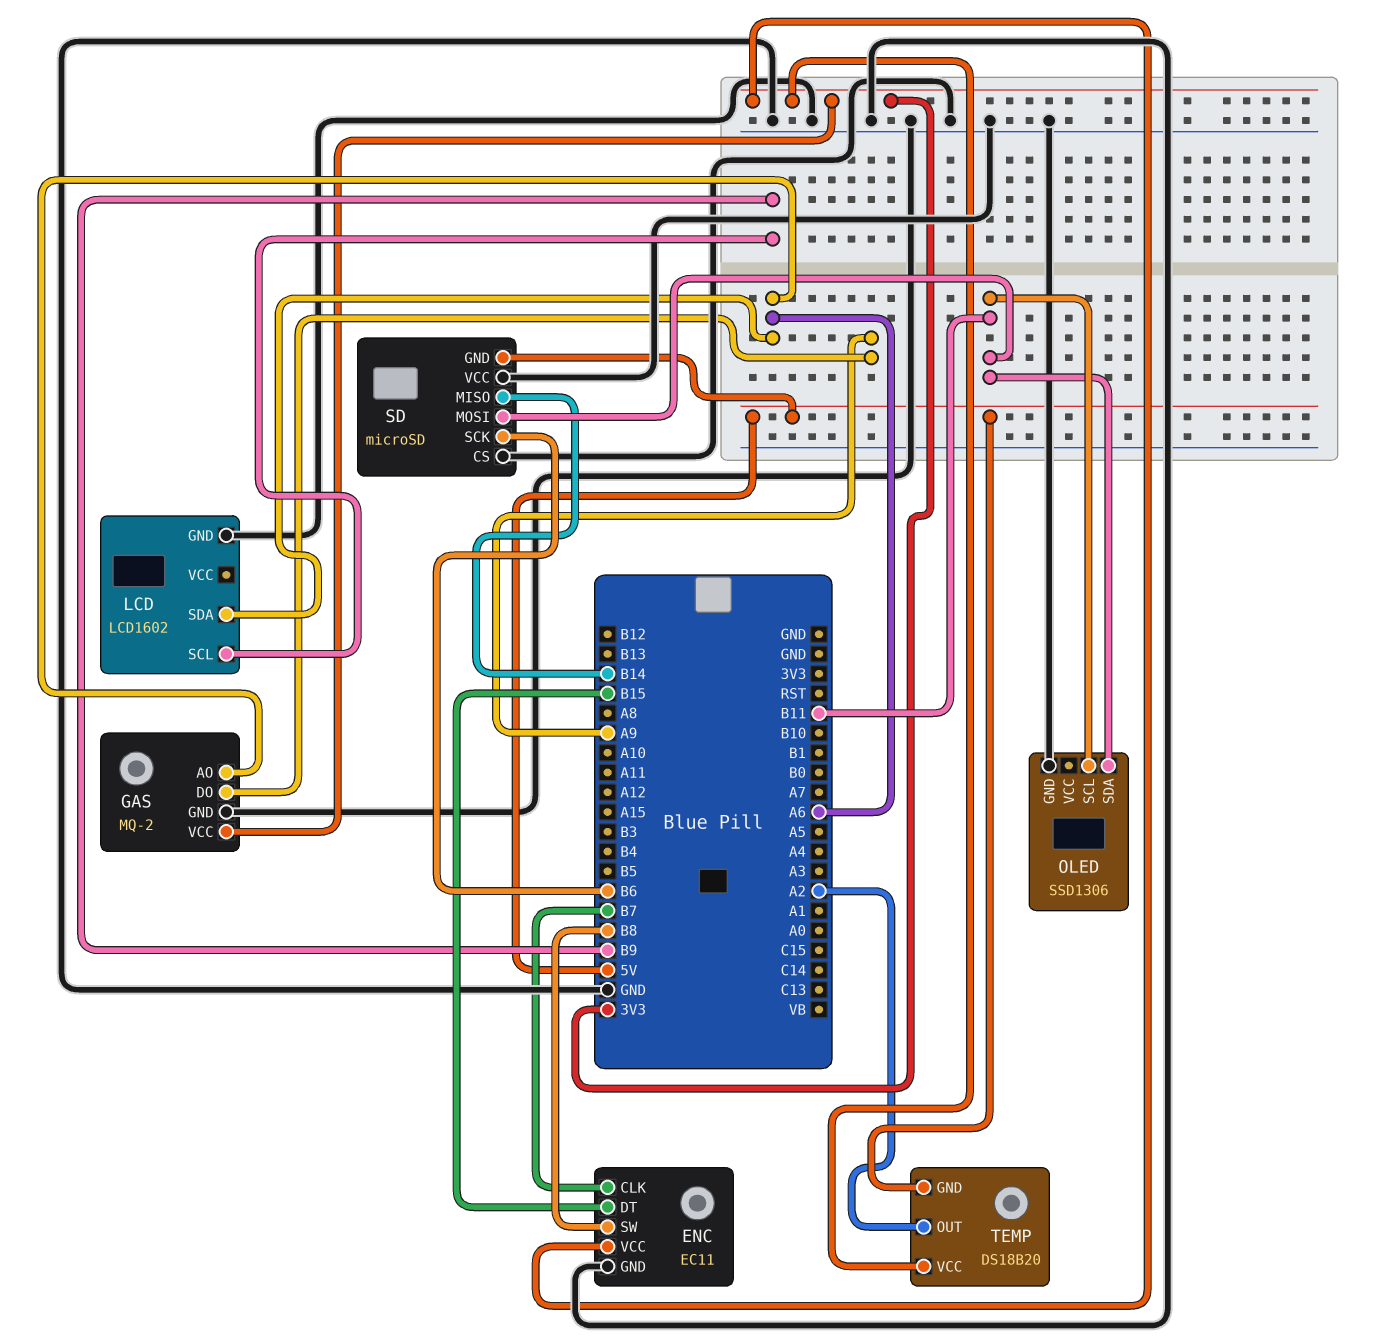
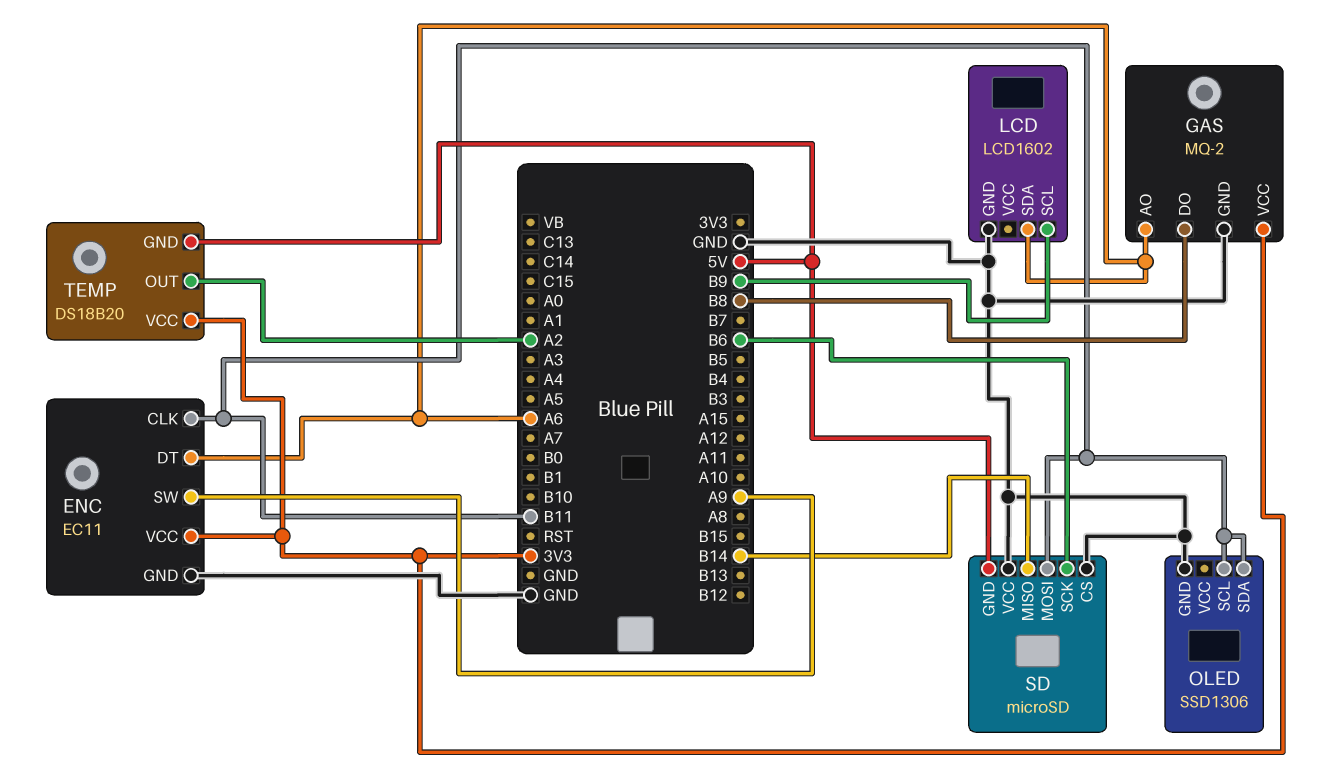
ENC pin CLK: B7 -> B11
ENC pin DT: B15 -> A6
ENC pin SW: B8 -> A9
GAS pin DO: A9 -> B8

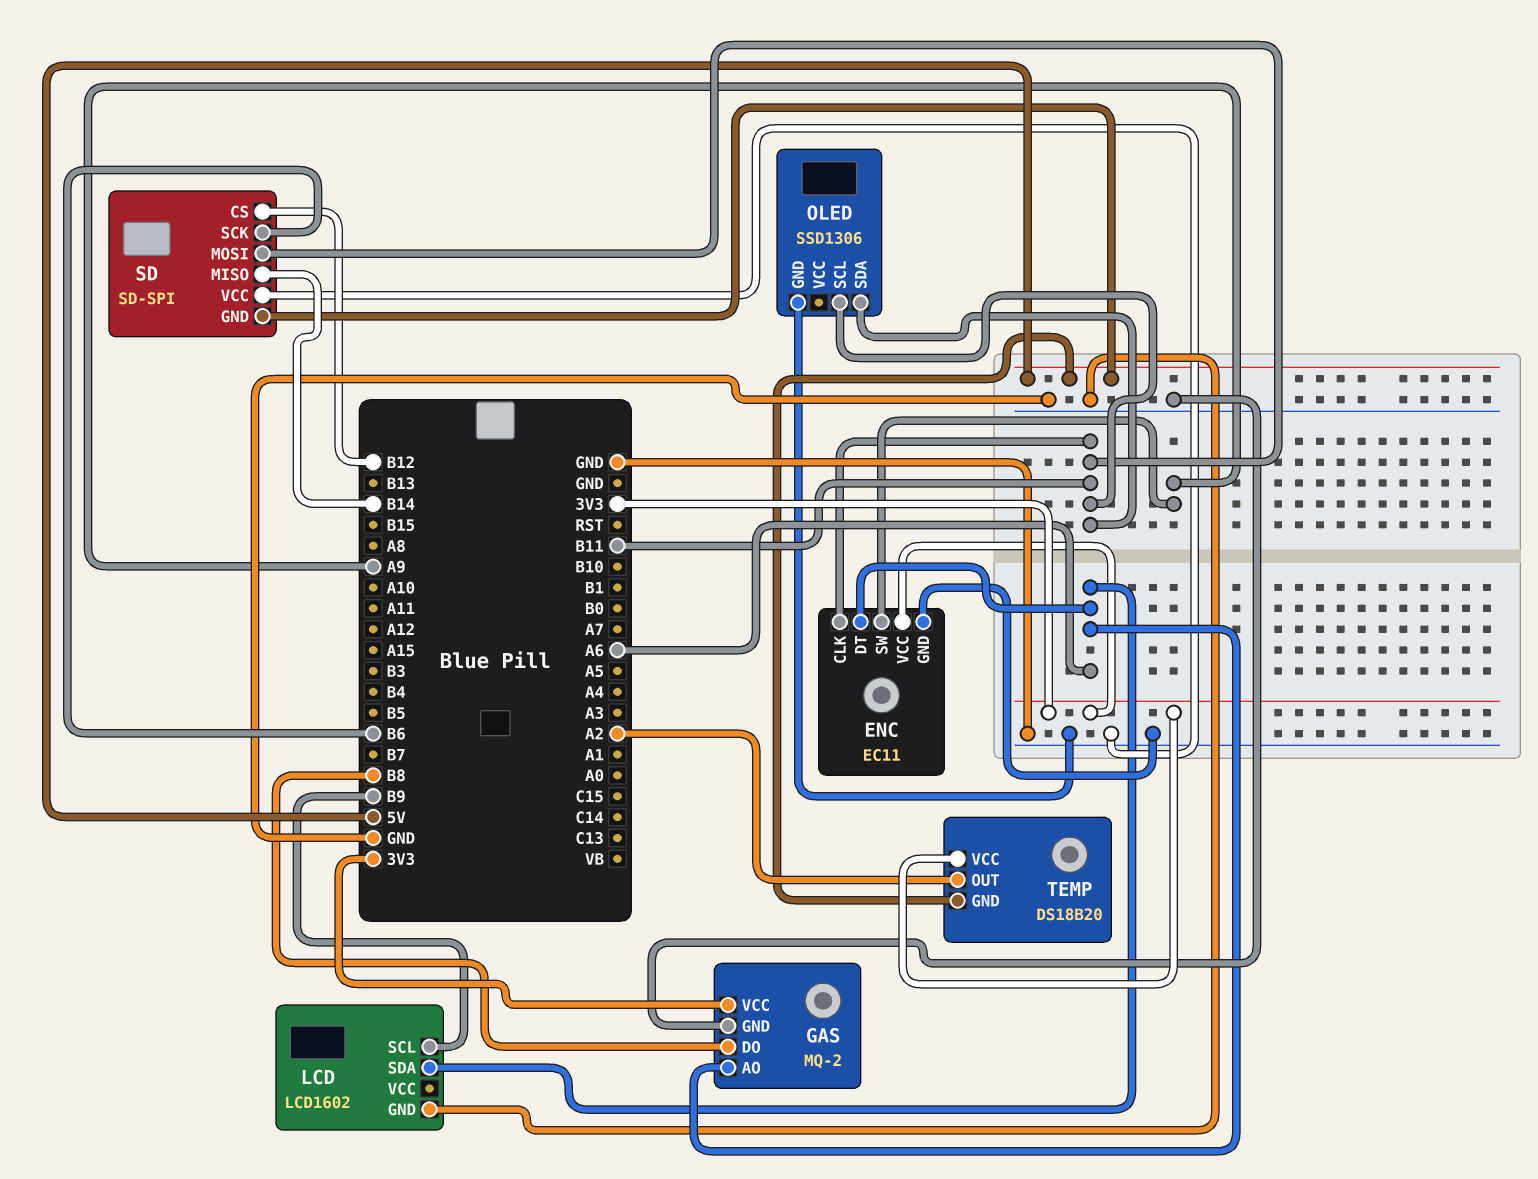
SD: microSD -> SD-SPI
SD pin CS: GND -> B12

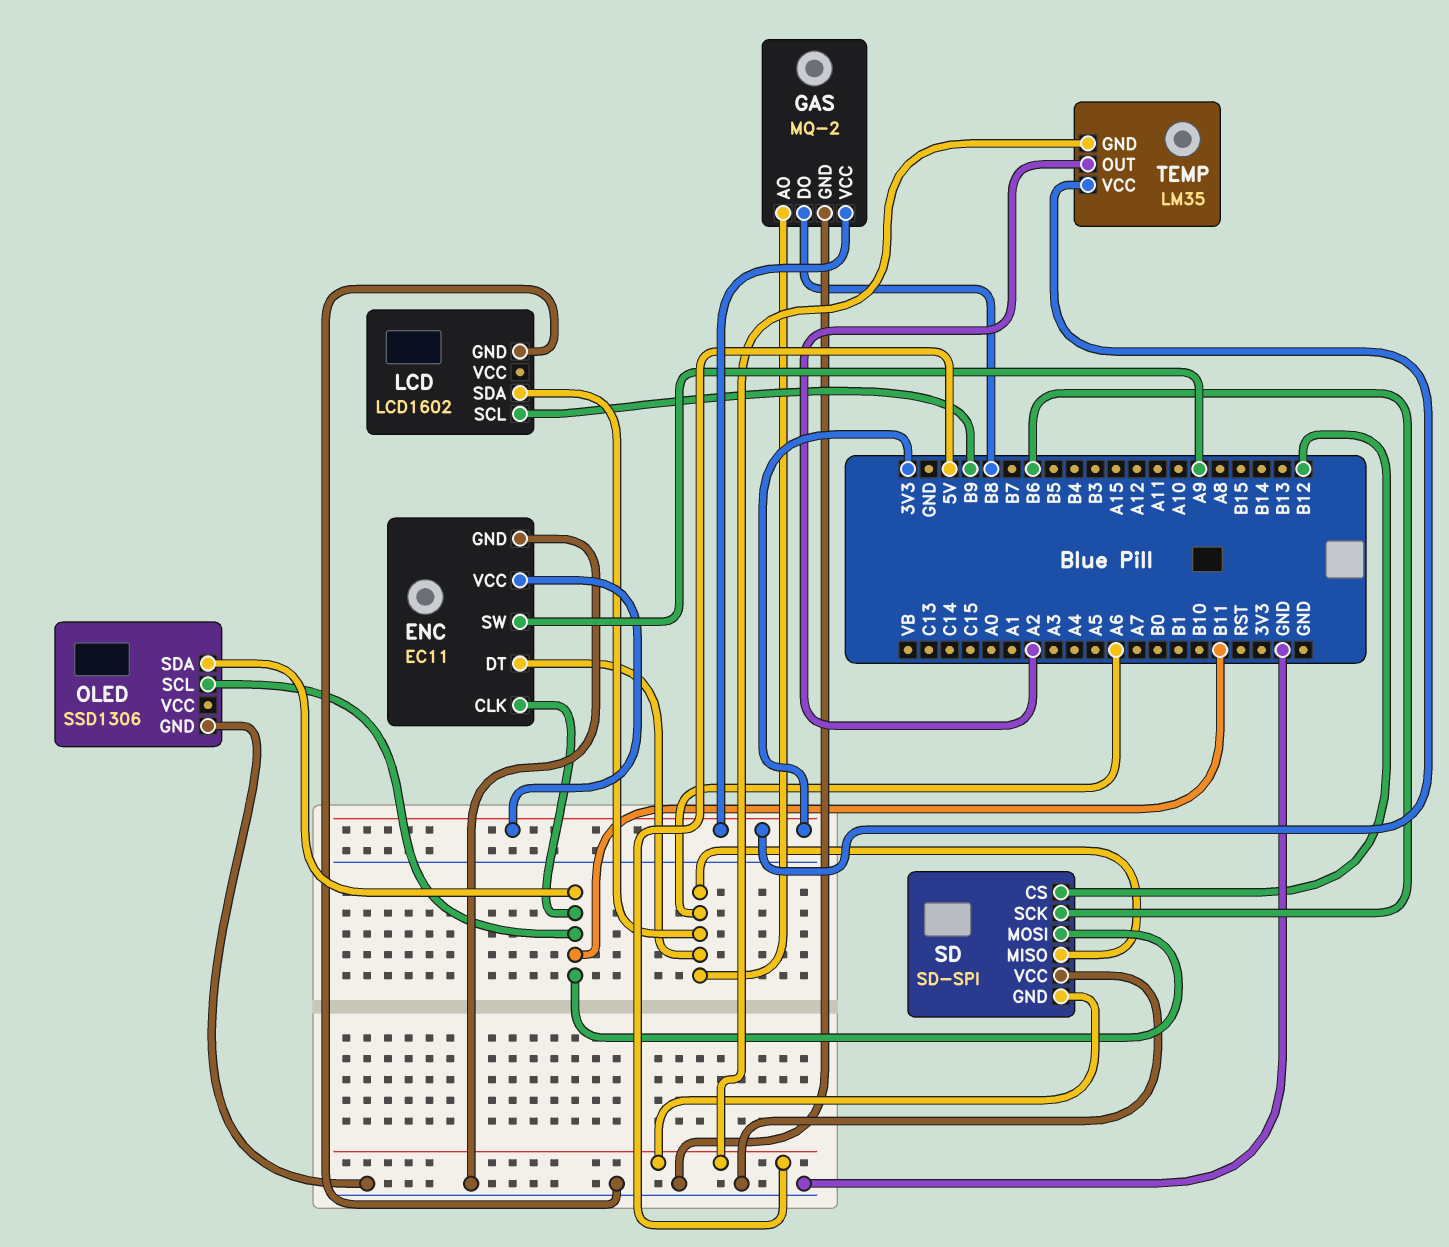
SD pin MISO: B14 -> A6
TEMP: DS18B20 -> LM35

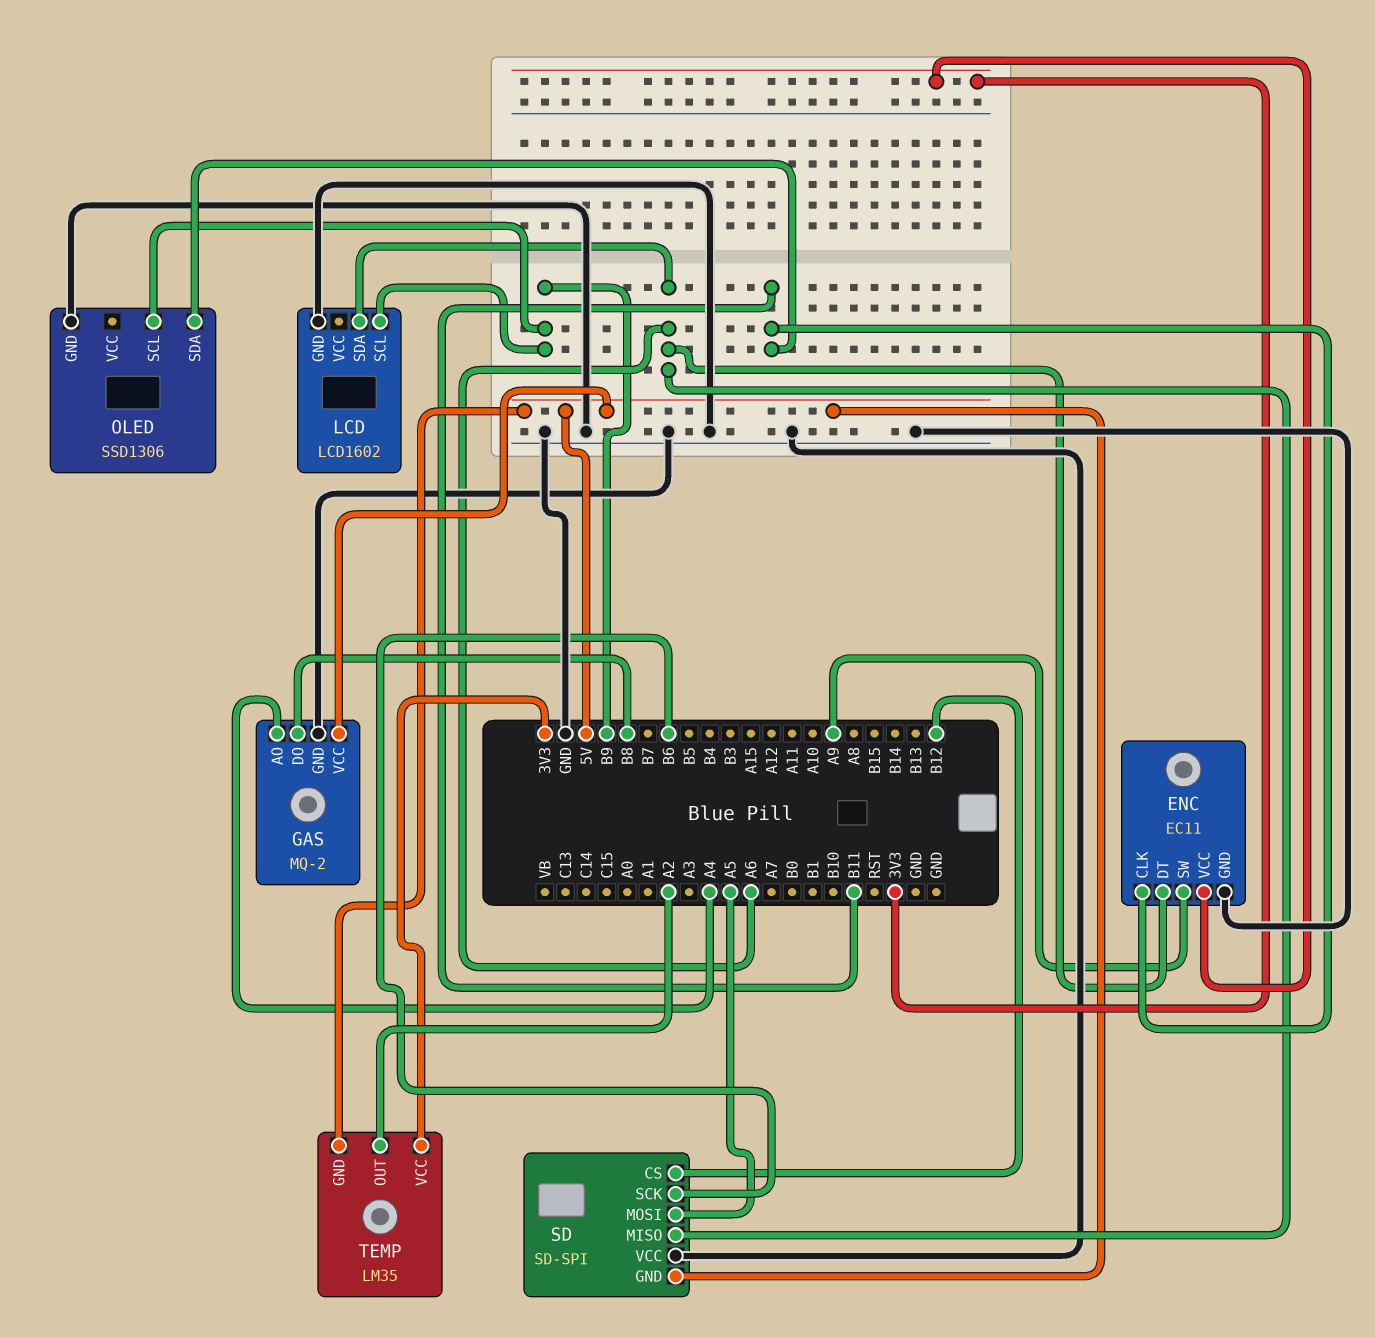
GAS pin AO: A6 -> A4
GAS pin VCC: 3V3 -> 5V
OLED pin SCL: B11 -> B9
SD pin MOSI: B11 -> A5

